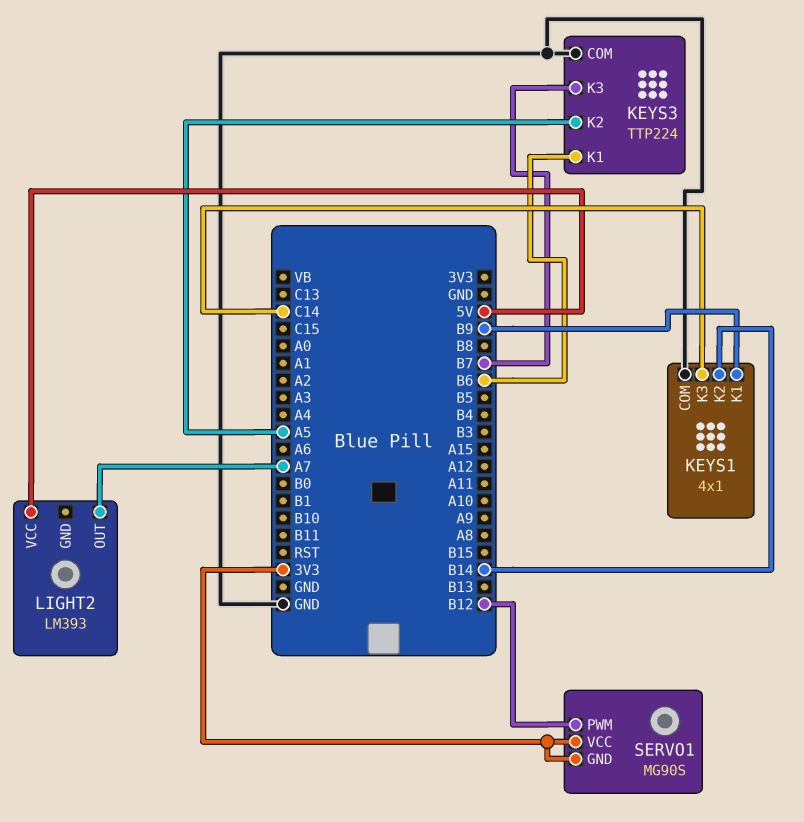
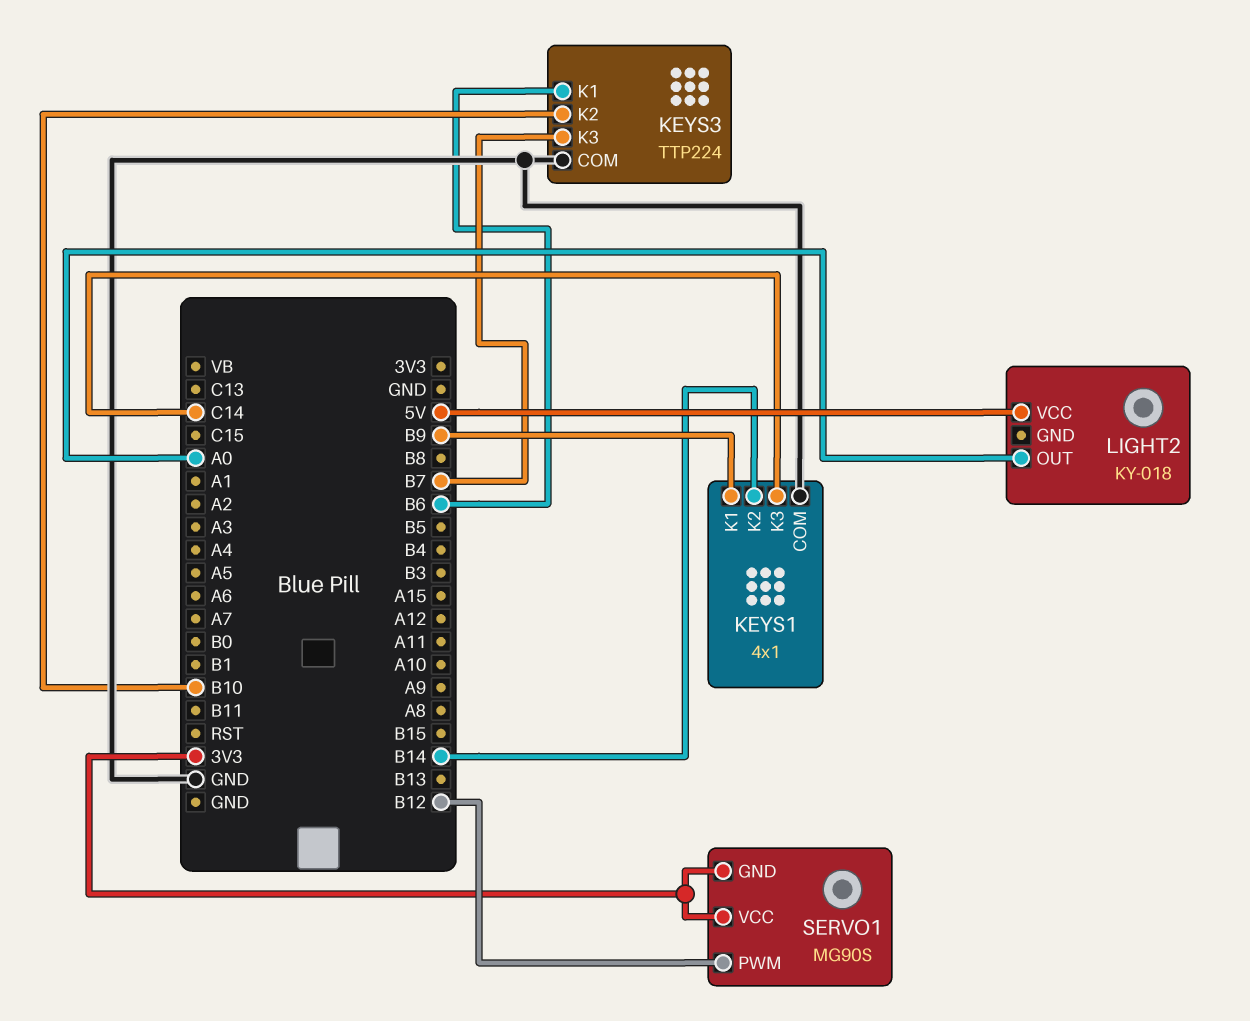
KEYS3 pin K2: A5 -> B10
LIGHT2: LM393 -> KY-018
LIGHT2 pin OUT: A7 -> A0

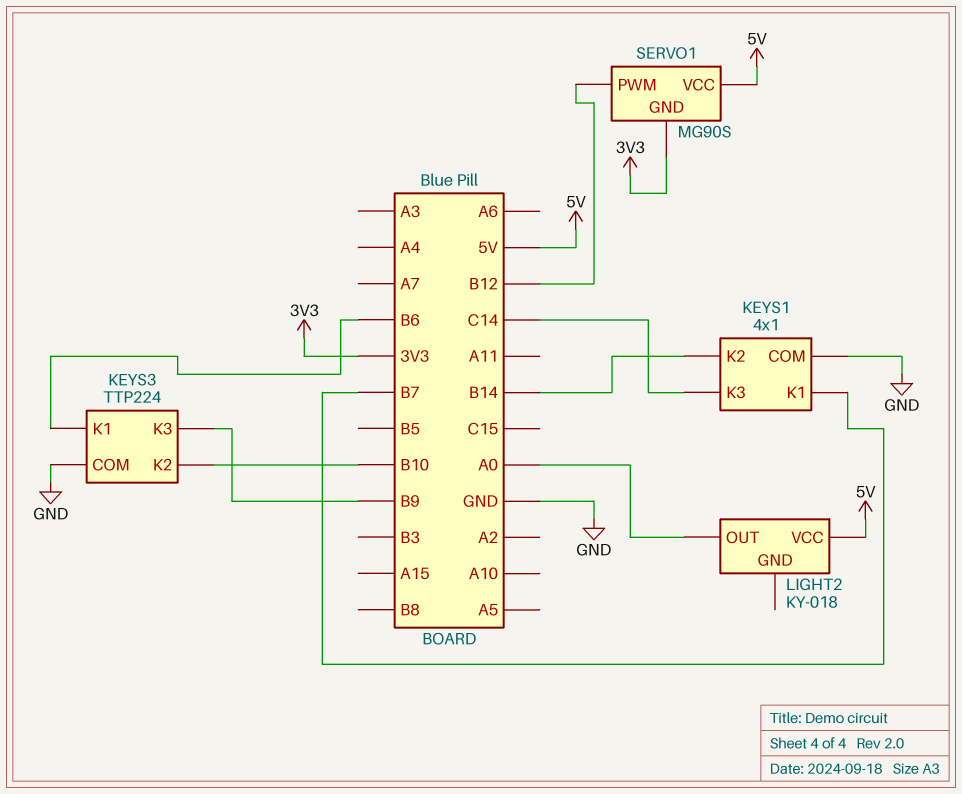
KEYS1 pin K1: B9 -> B7
KEYS3 pin K3: B7 -> B9
SERVO1 pin VCC: 3V3 -> 5V

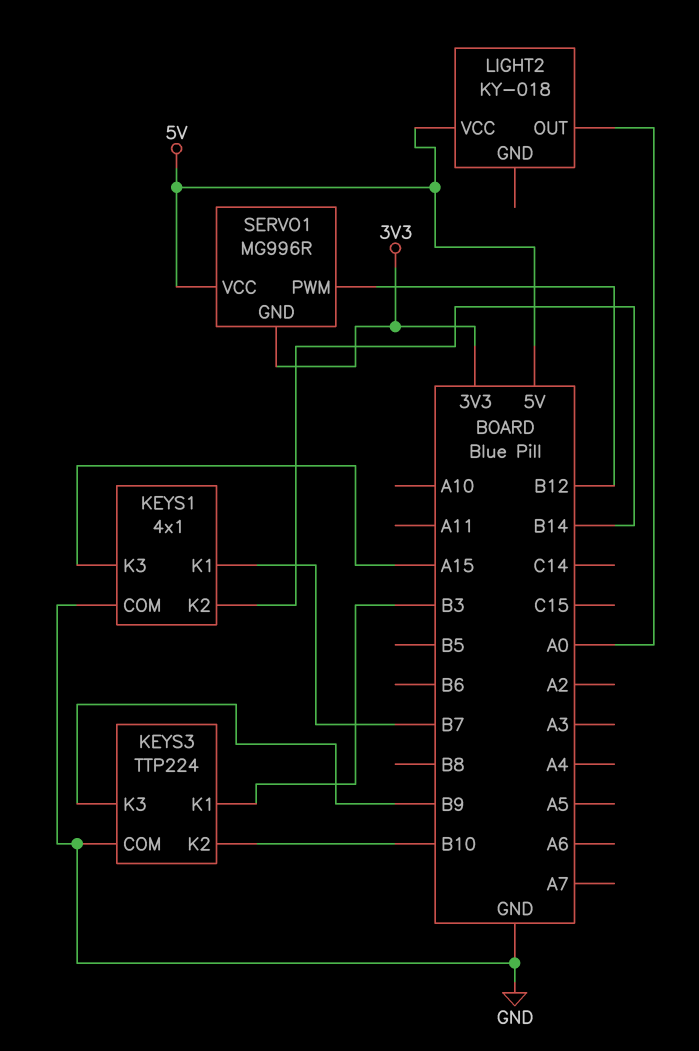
KEYS1 pin K3: C14 -> A15
KEYS3 pin K1: B6 -> B3
SERVO1: MG90S -> MG996R

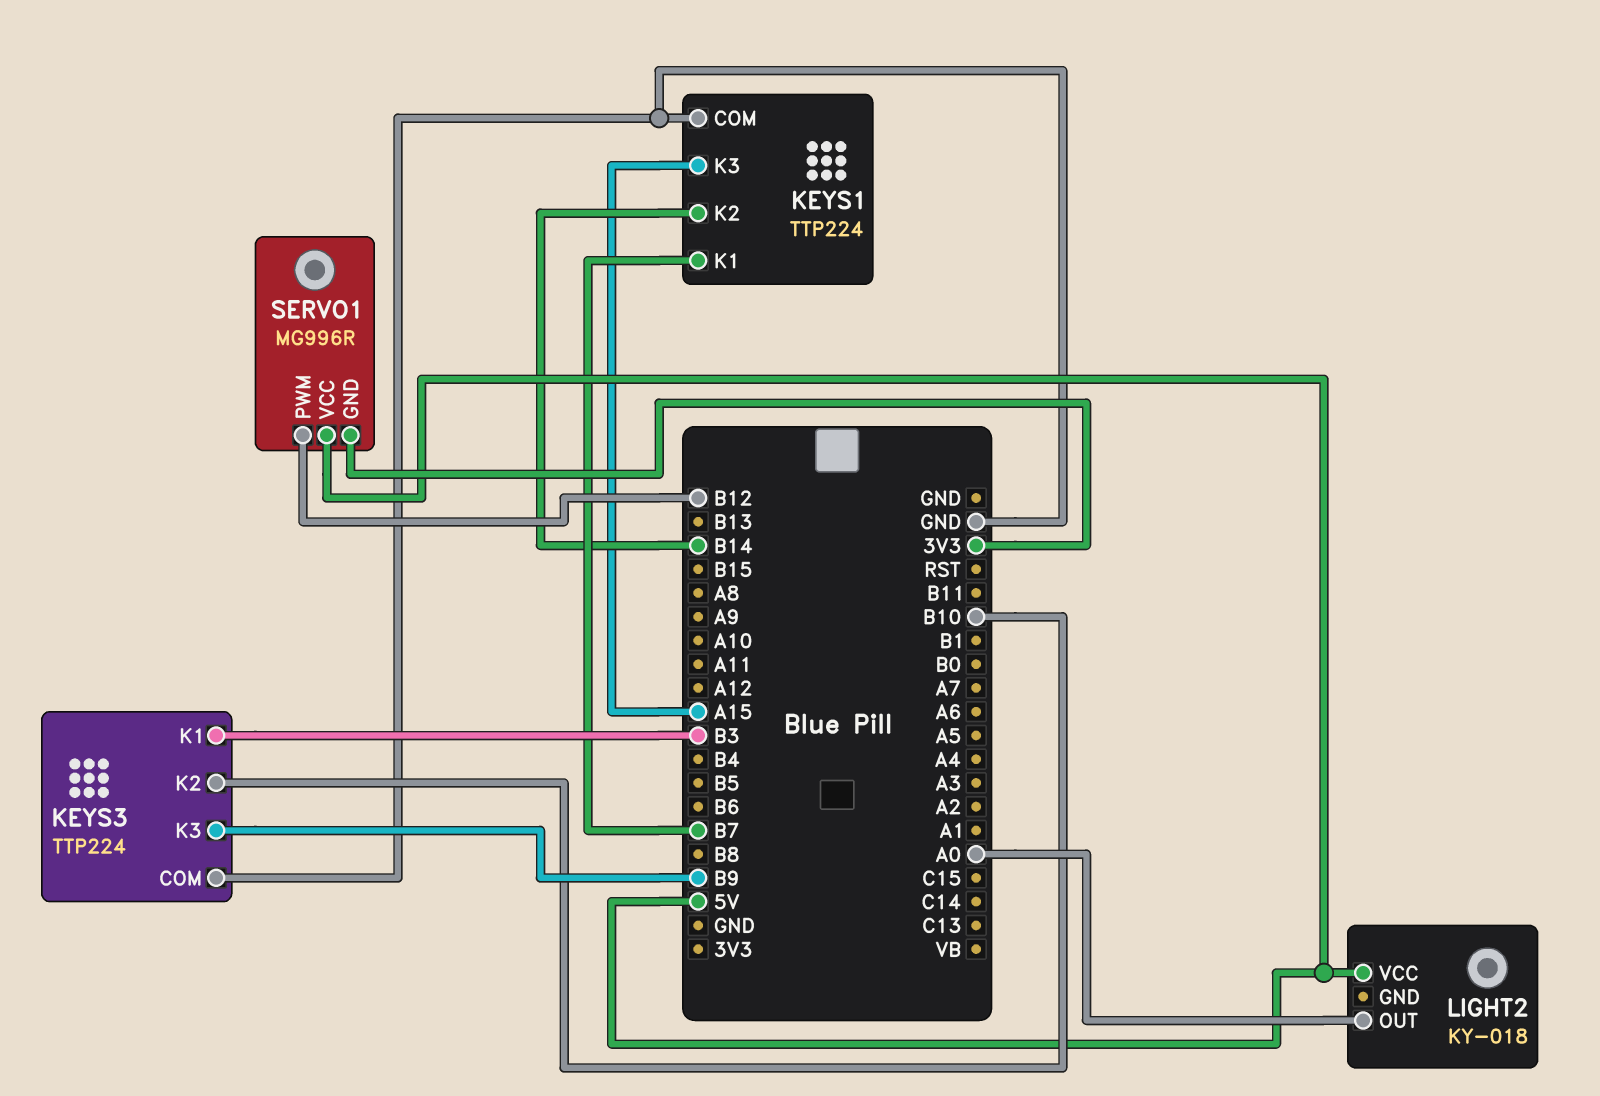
KEYS1: 4x1 -> TTP224

